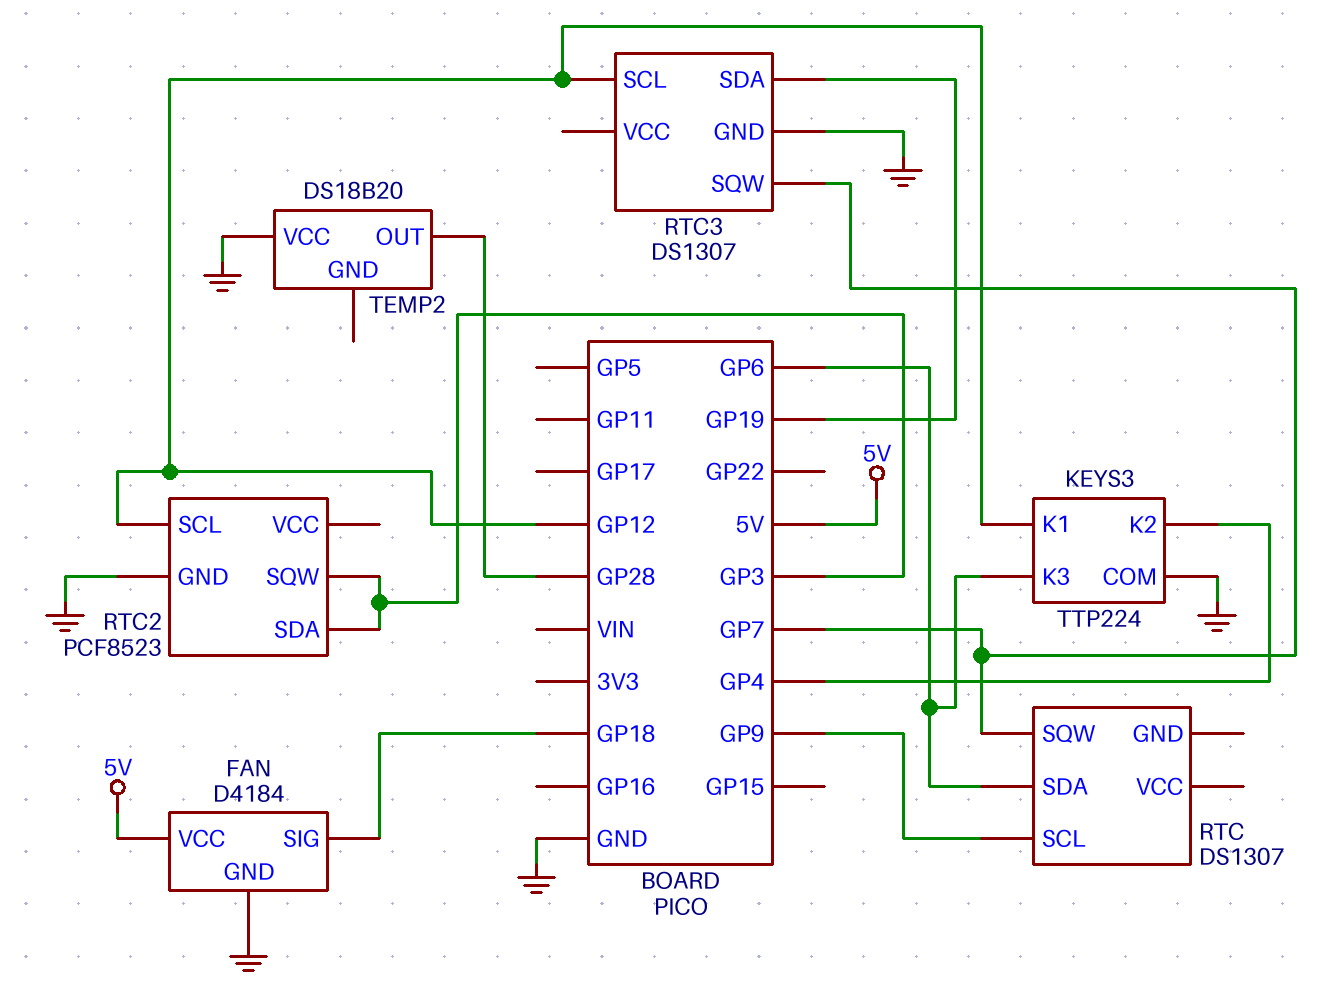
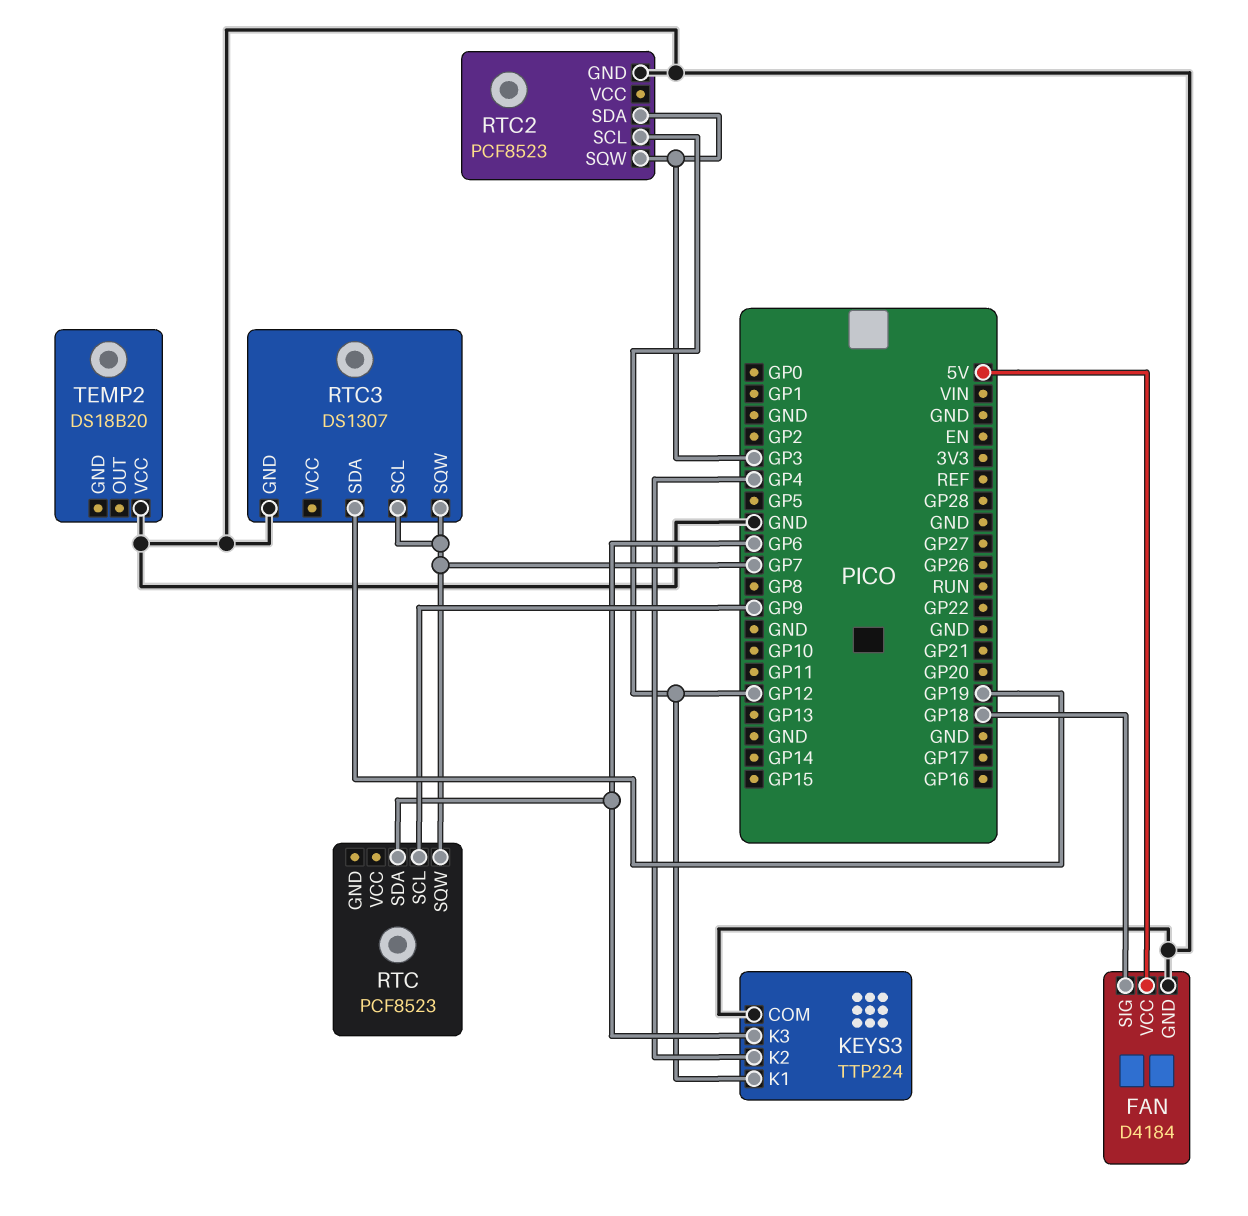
RTC: DS1307 -> PCF8523
RTC3 pin SCL: GP12 -> GP7
TEMP2 pin OUT: GP28 -> none

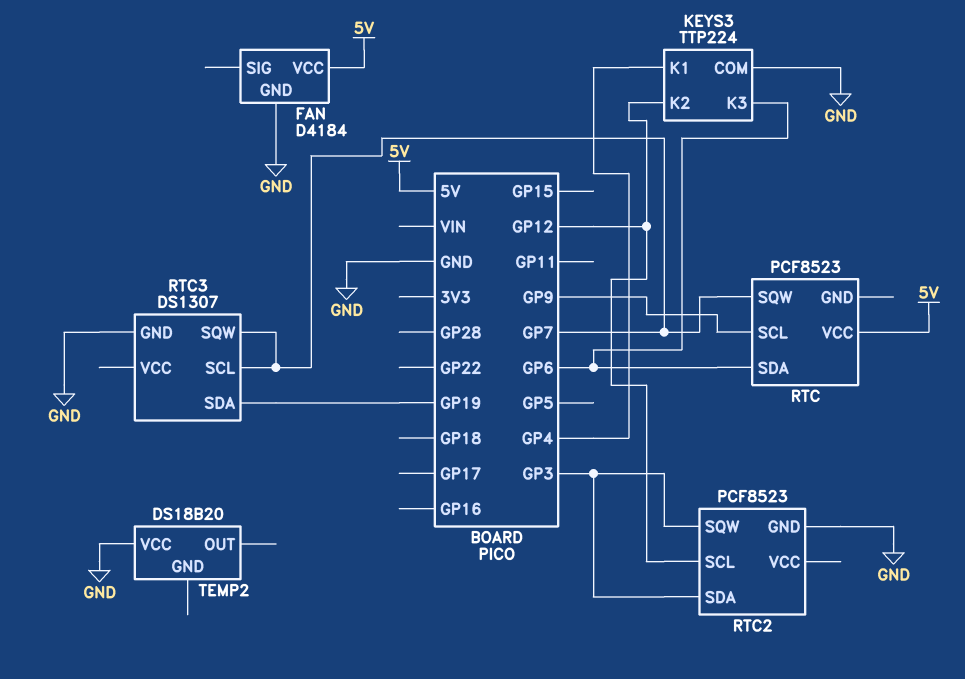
FAN pin SIG: GP18 -> none
KEYS3 pin K1: GP12 -> GP4
KEYS3 pin K2: GP4 -> GP12
RTC pin VCC: none -> 5V

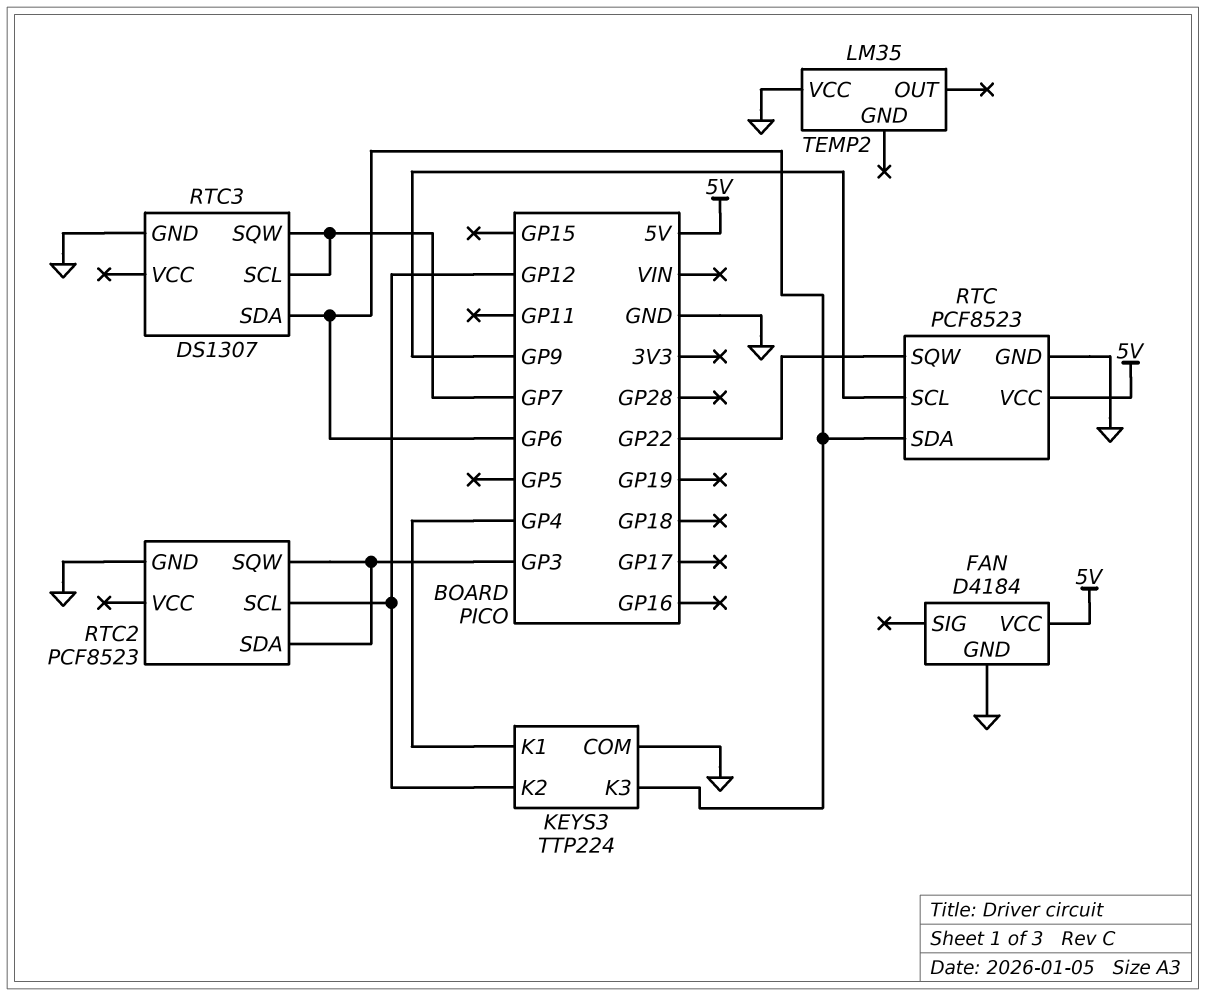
RTC pin GND: none -> GND
RTC pin SQW: GP7 -> GP22
RTC3 pin SDA: GP19 -> GP6
TEMP2: DS18B20 -> LM35

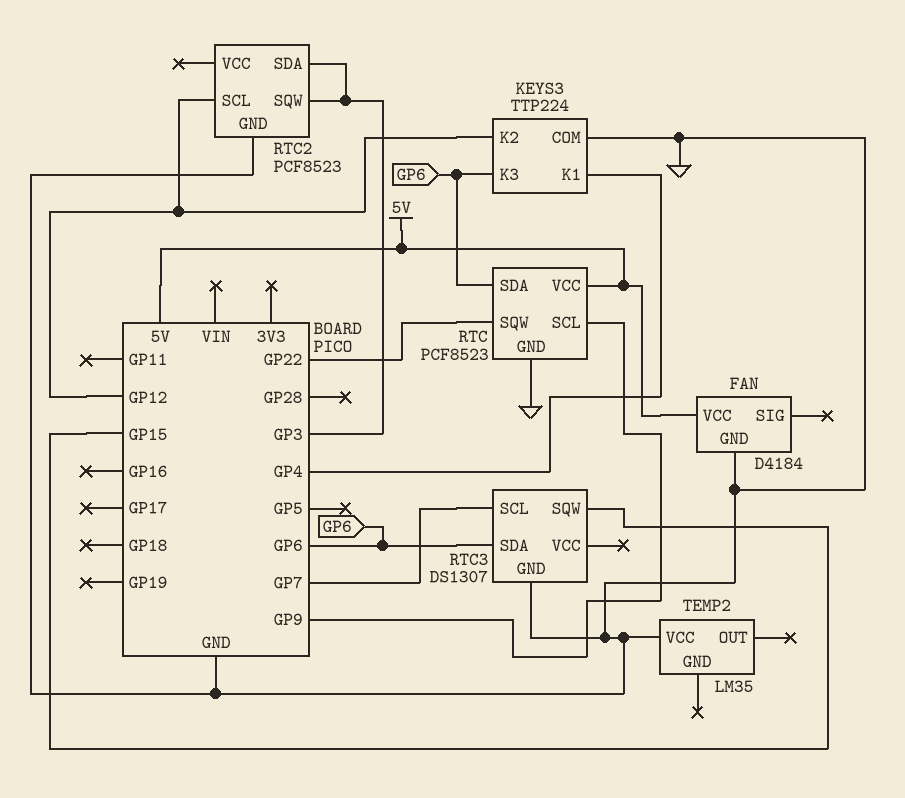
RTC3 pin SQW: GP7 -> GP15

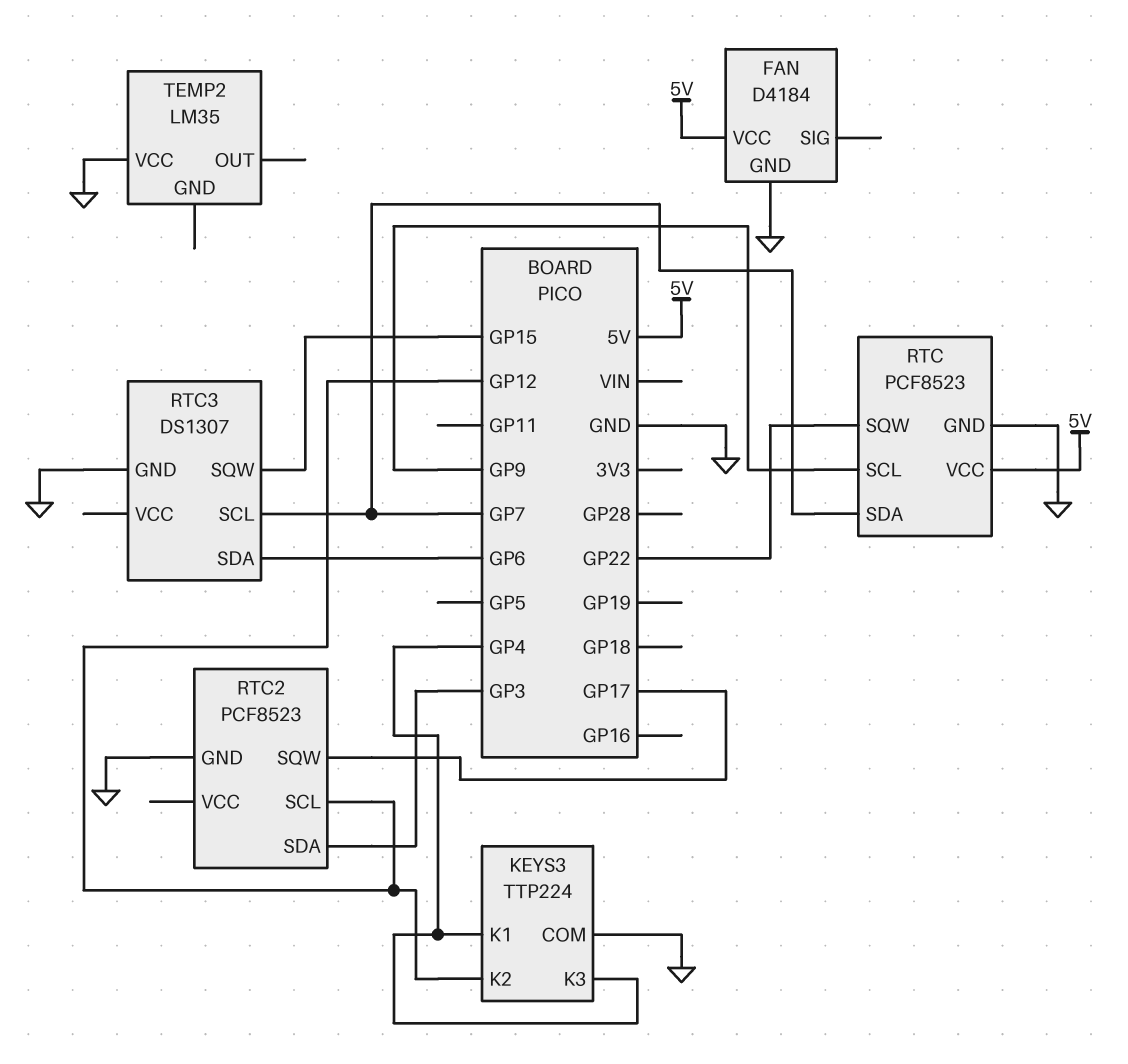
KEYS3 pin K3: GP6 -> GP4
RTC pin SDA: GP6 -> GP7
RTC2 pin SQW: GP3 -> GP17

